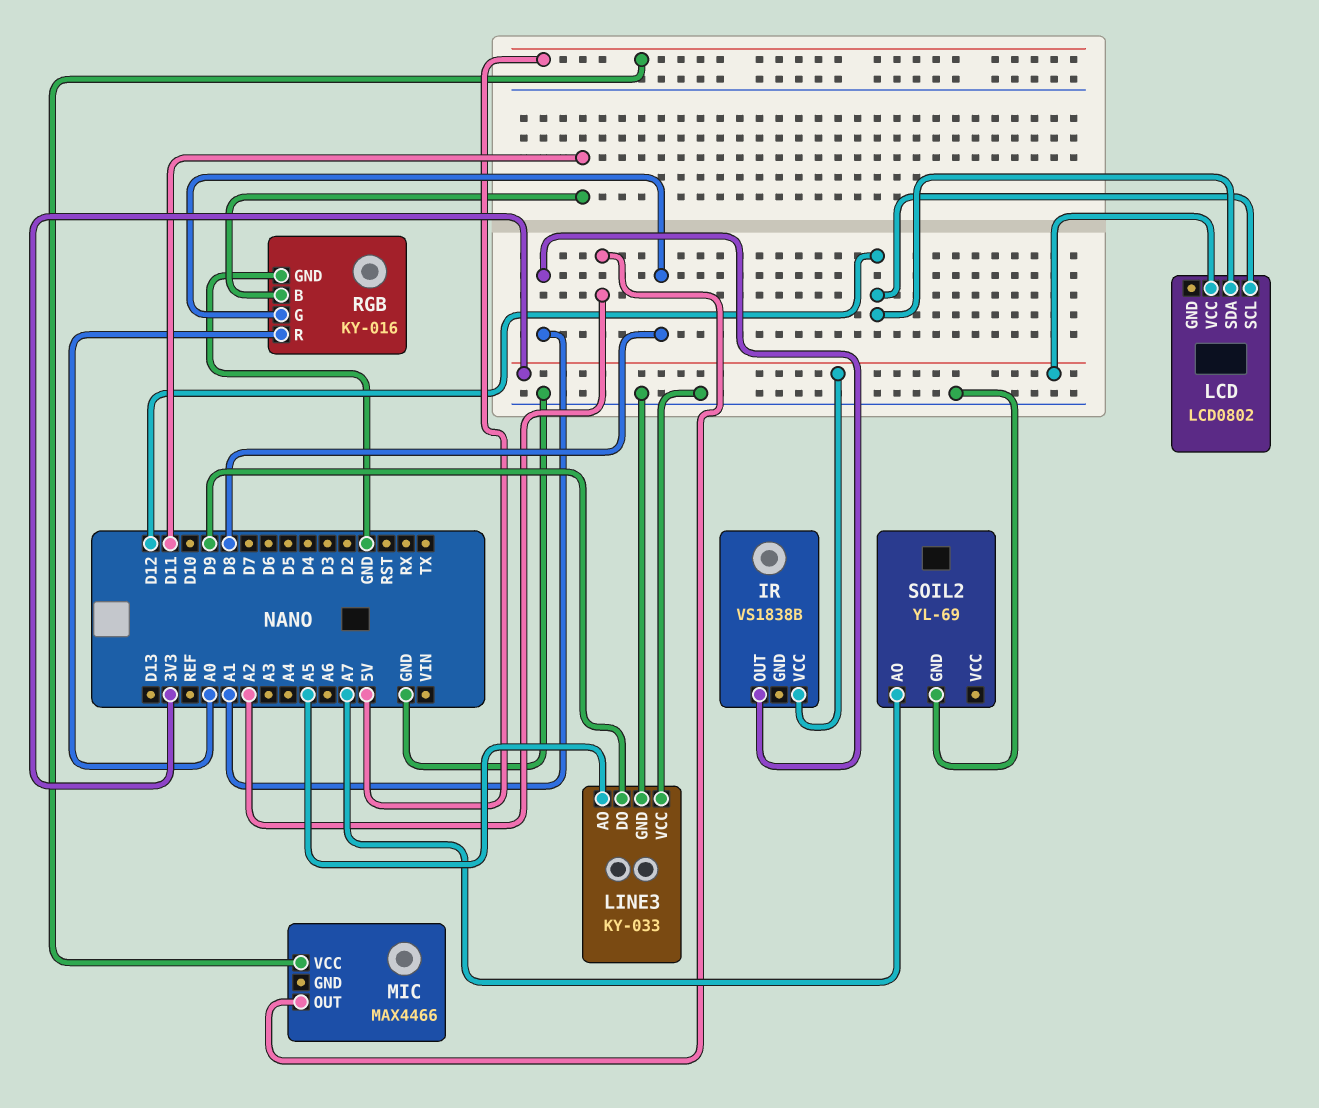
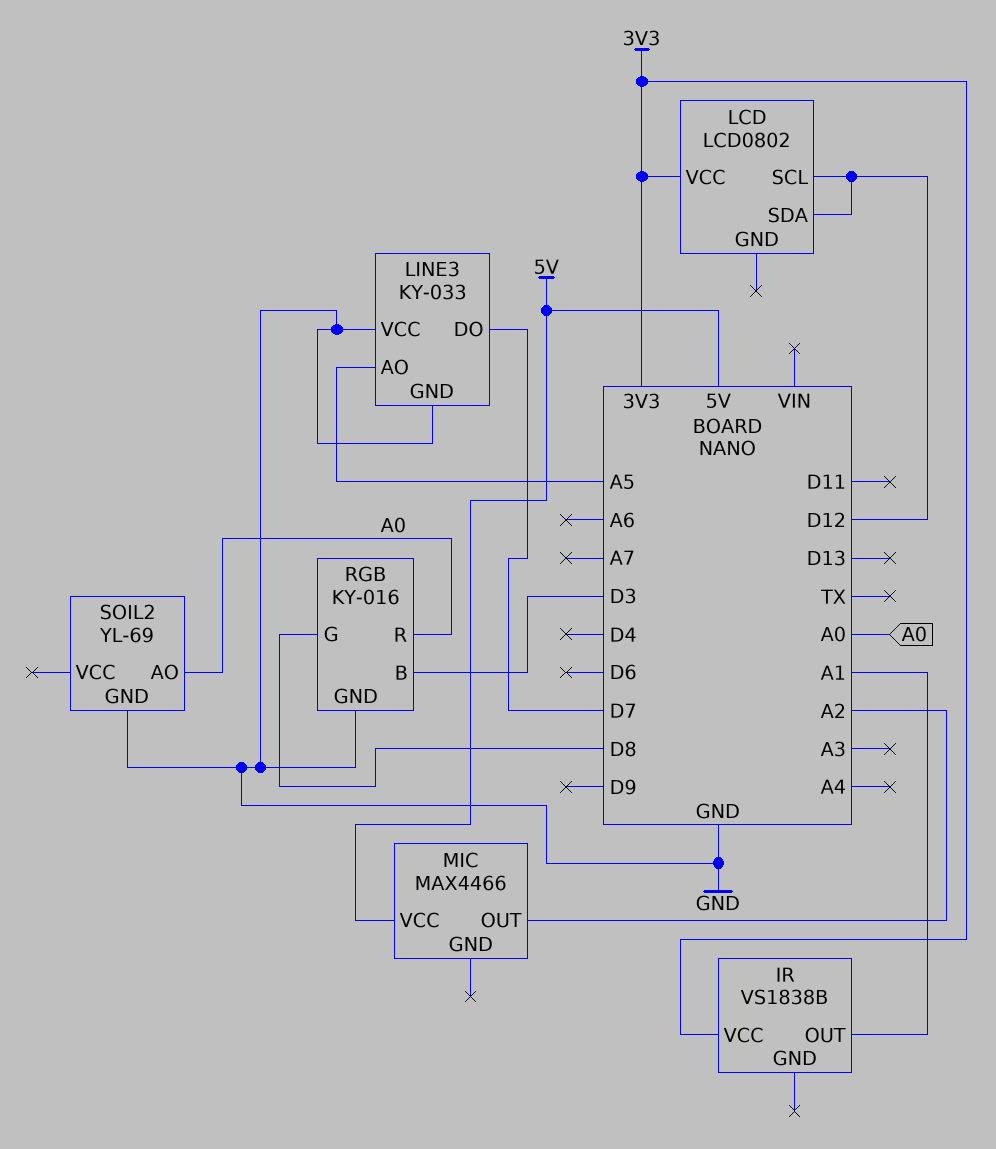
LINE3 pin DO: D9 -> D7
RGB pin B: D11 -> D3
SOIL2 pin AO: A7 -> A0

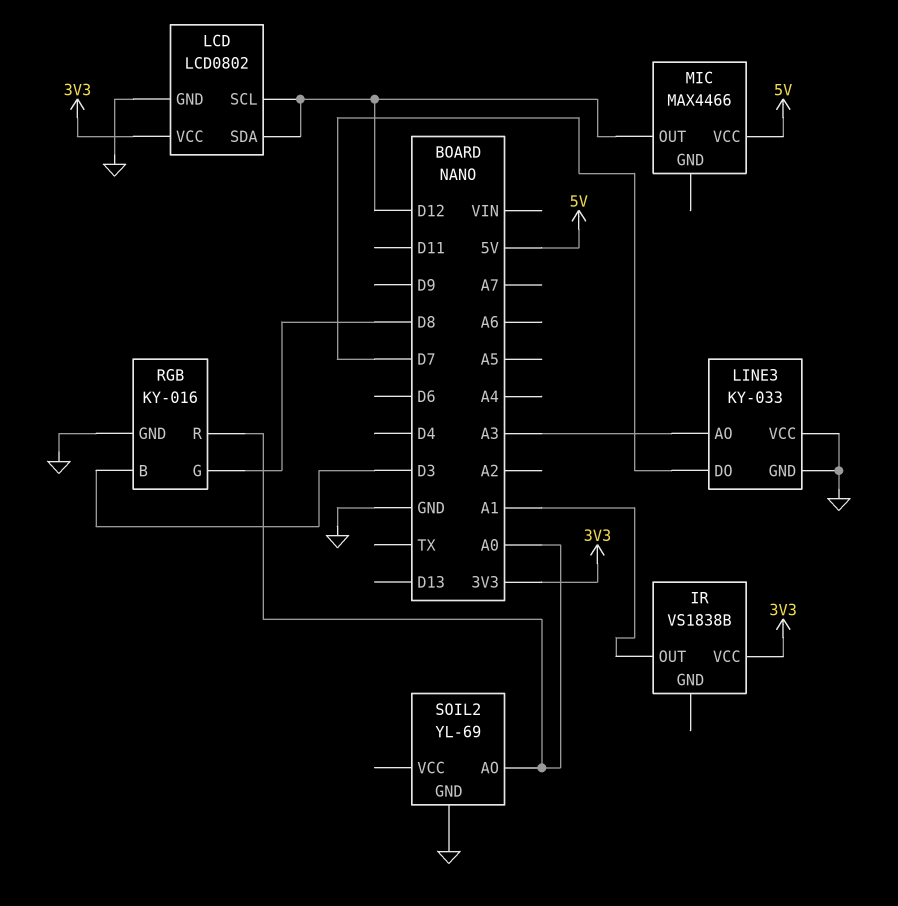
LCD pin GND: none -> GND
LINE3 pin AO: A5 -> A3
MIC pin OUT: A2 -> D12

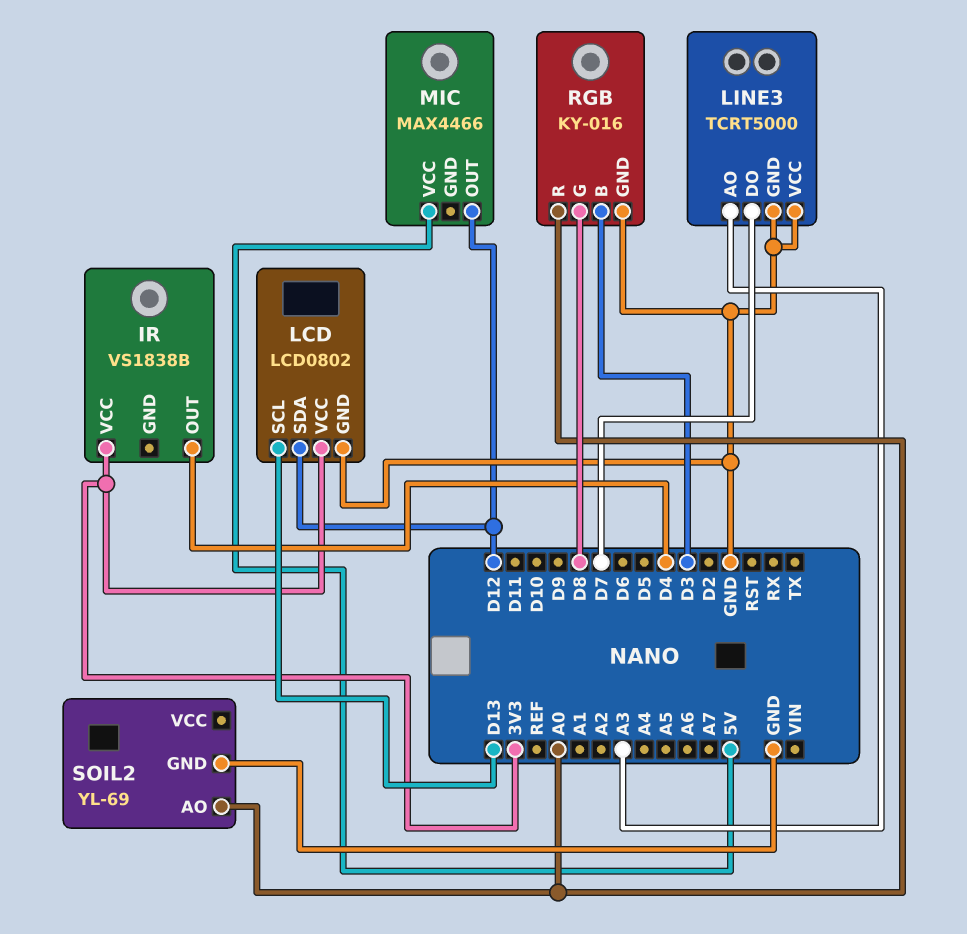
IR pin OUT: A1 -> D4
LCD pin SCL: D12 -> D13
LINE3: KY-033 -> TCRT5000

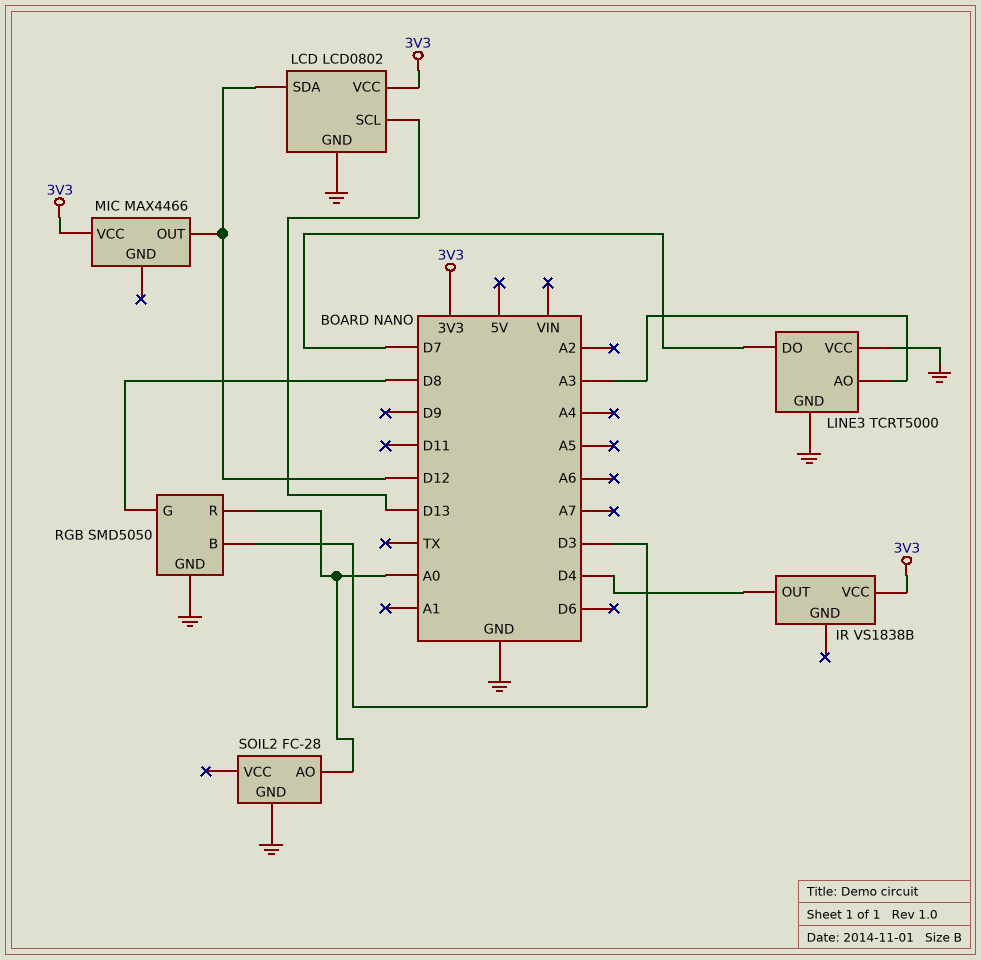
MIC pin VCC: 5V -> 3V3
RGB: KY-016 -> SMD5050
SOIL2: YL-69 -> FC-28

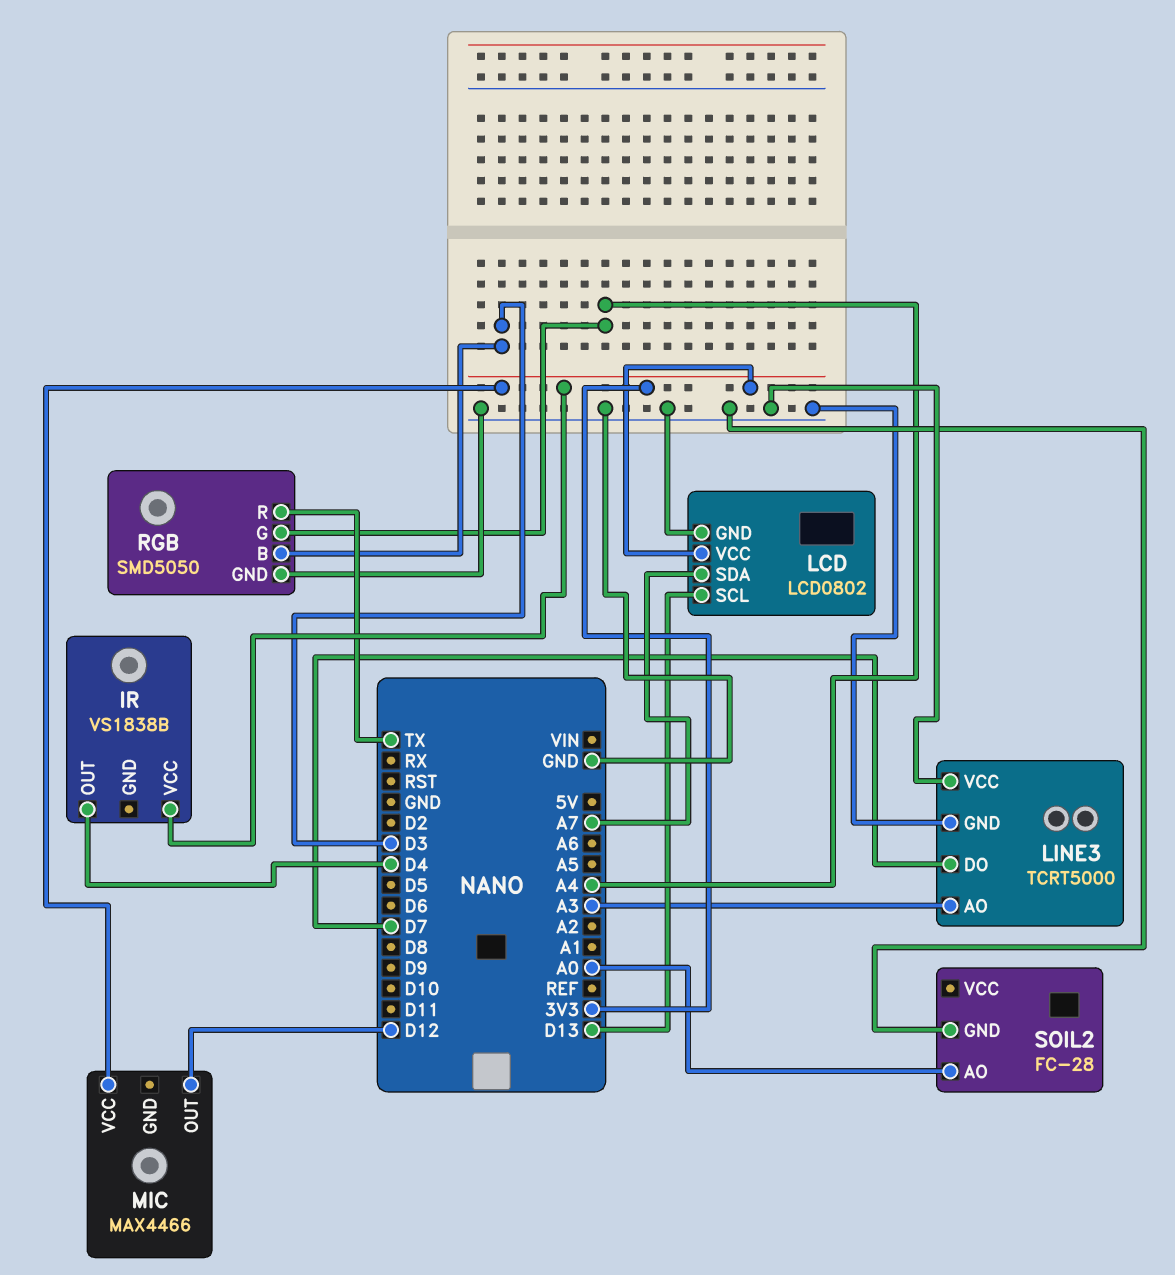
LCD pin SDA: D12 -> A7
RGB pin G: D8 -> A4
RGB pin R: A0 -> TX

